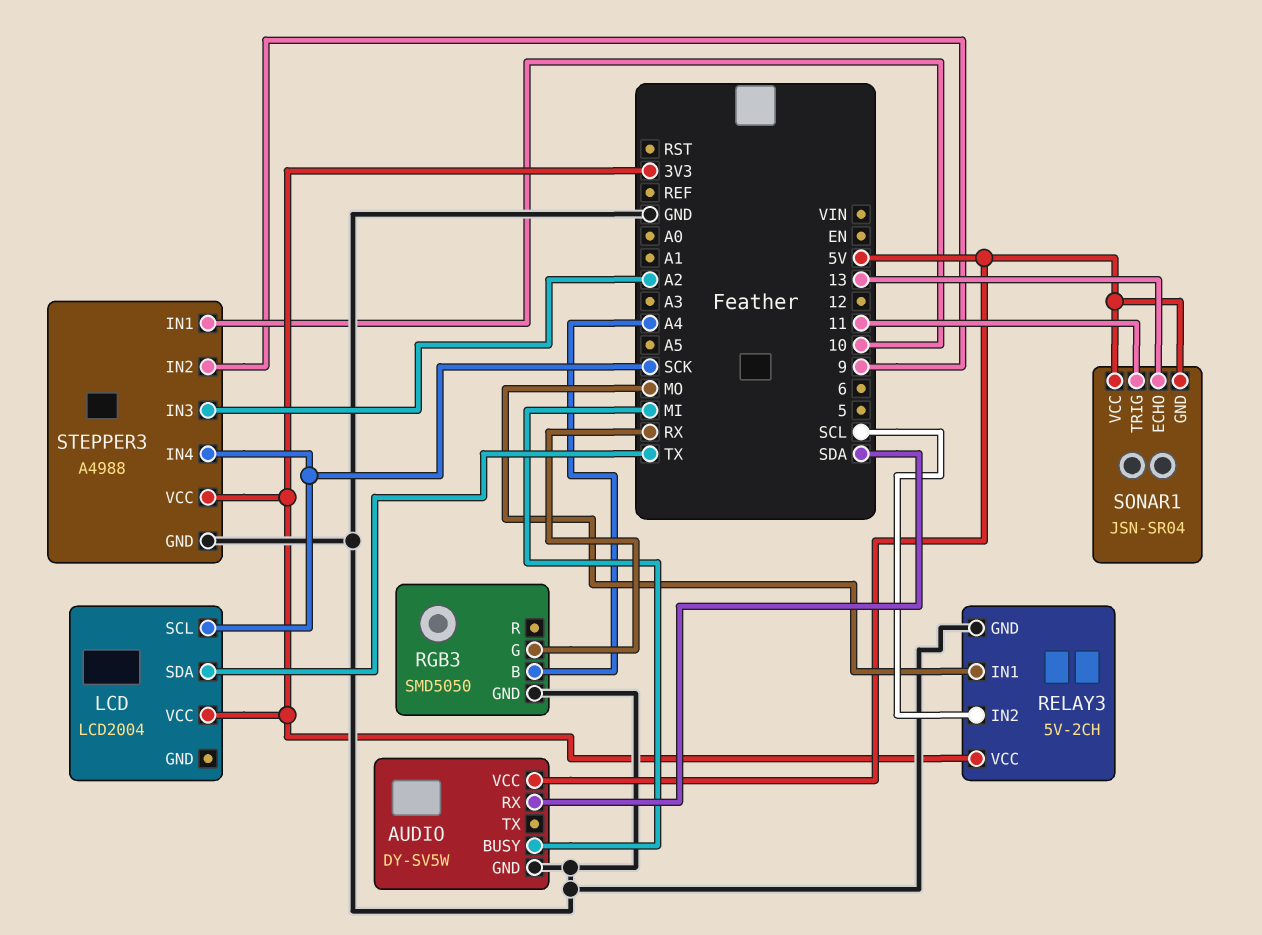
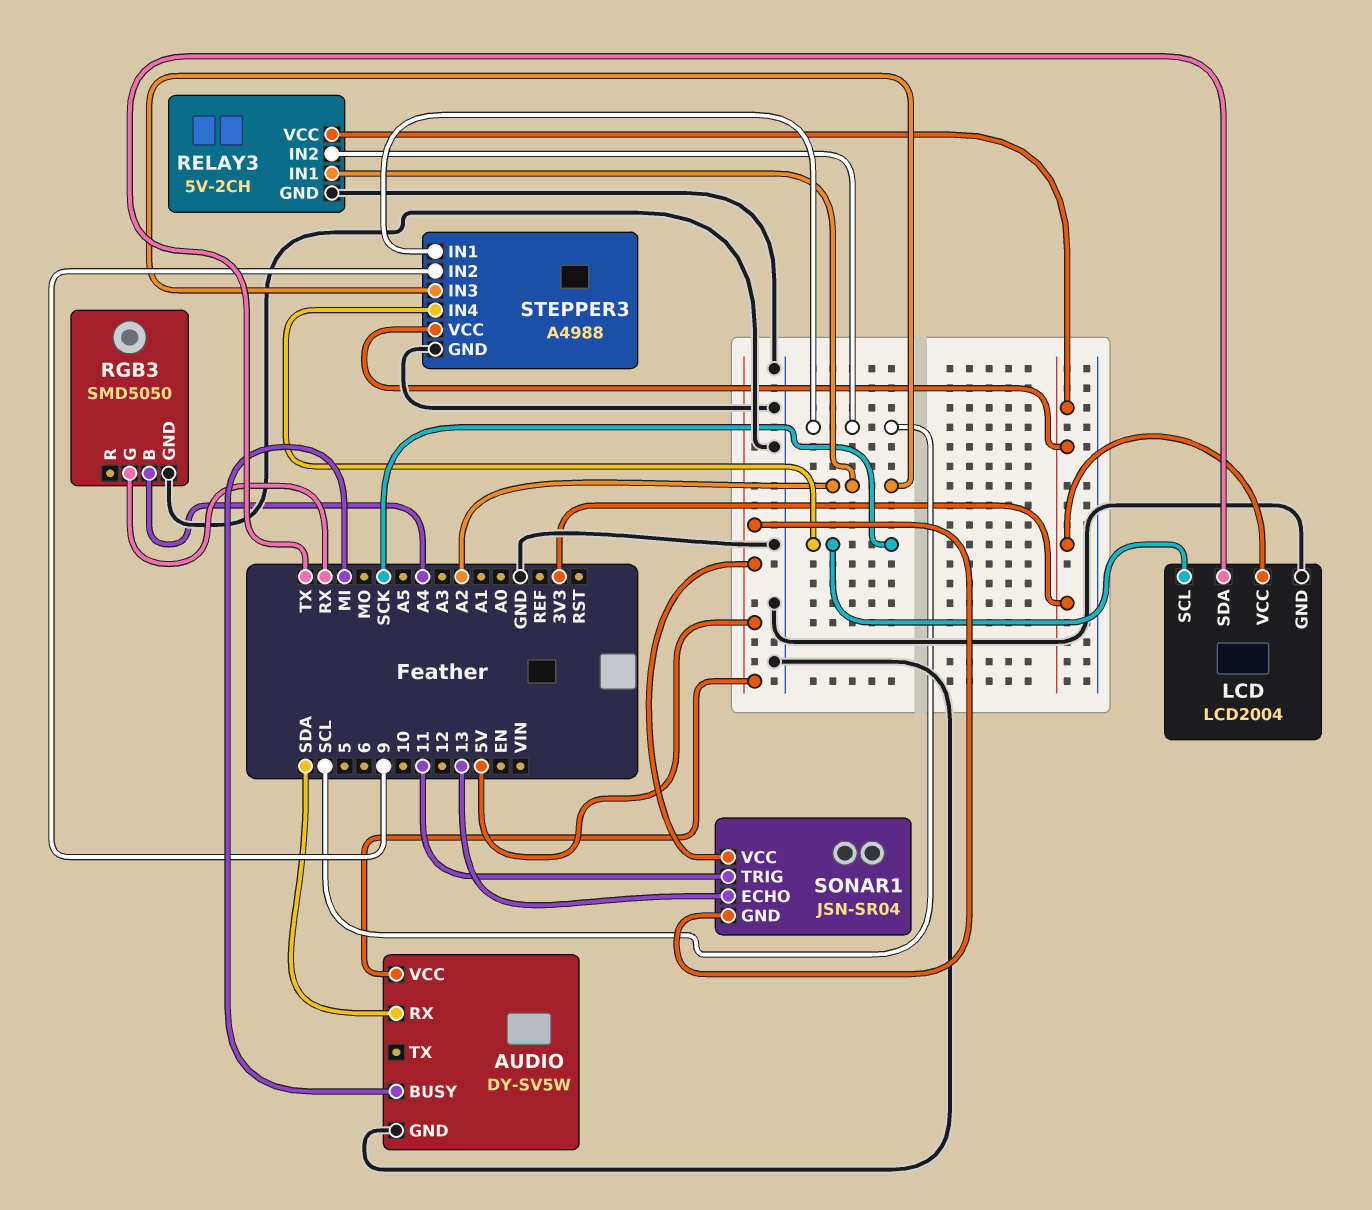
LCD pin GND: none -> GND
RELAY3 pin IN1: MO -> A2
STEPPER3 pin IN1: 10 -> SCL

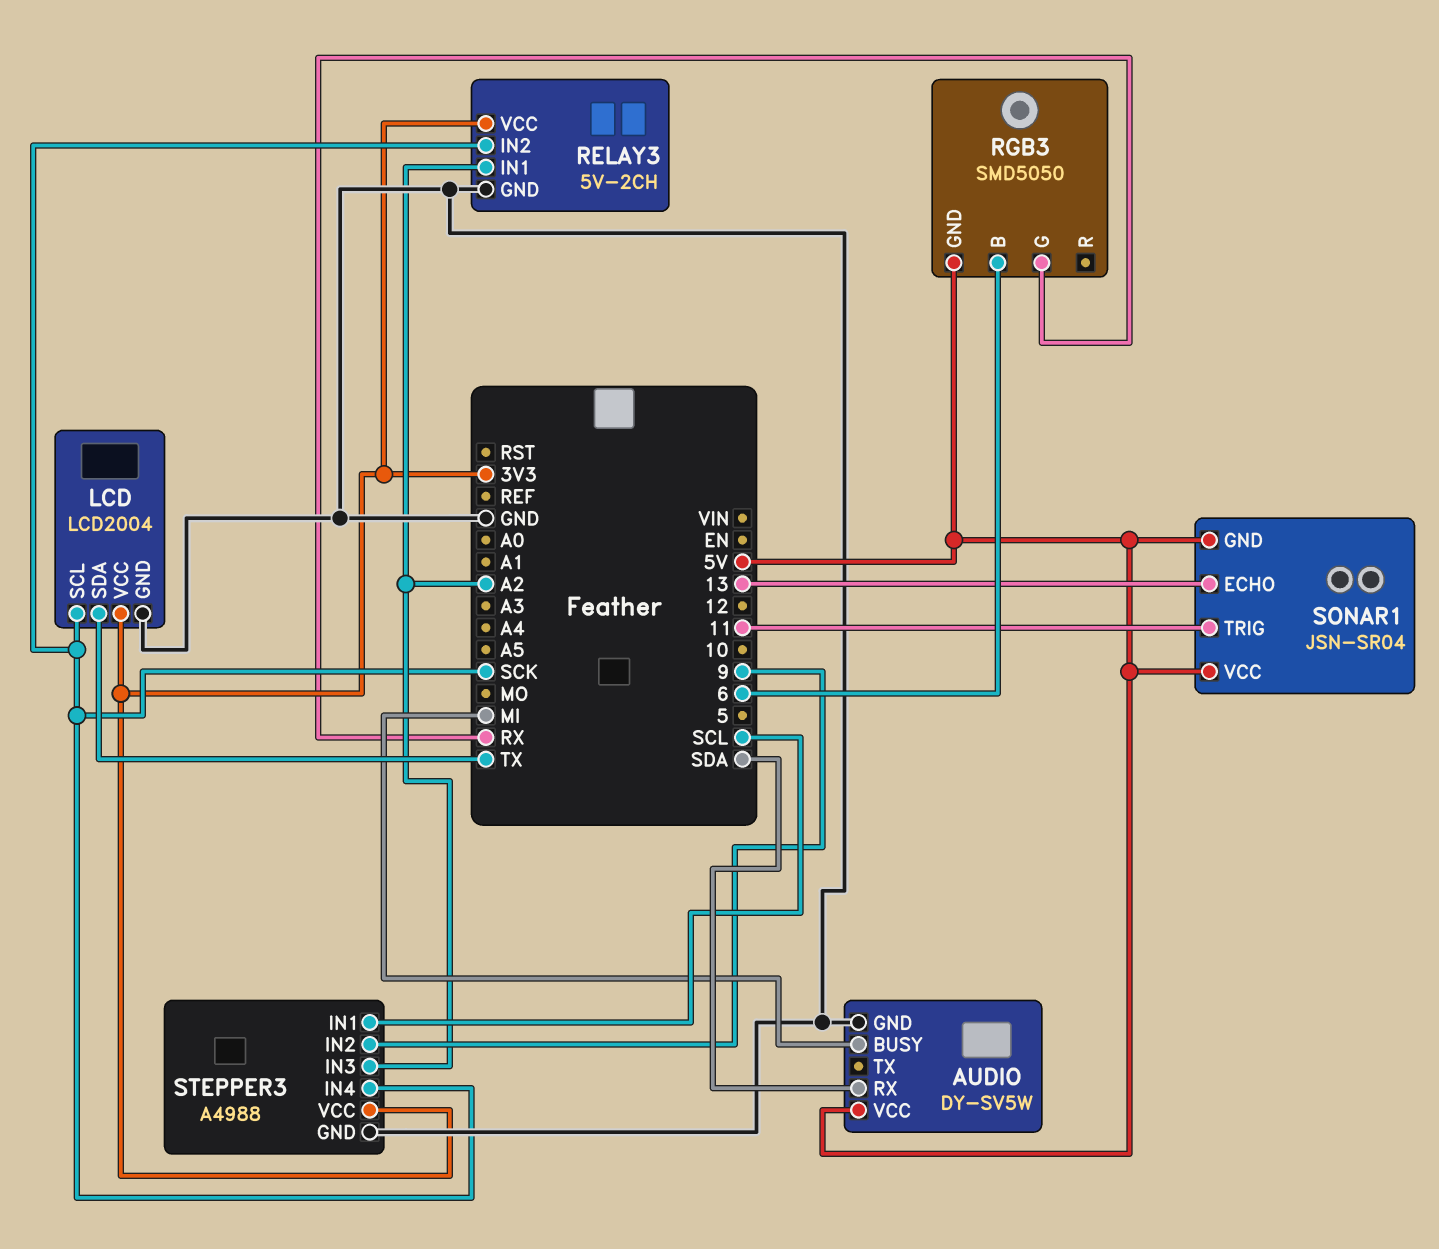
RELAY3 pin IN2: SCL -> SCK
RGB3 pin B: A4 -> 6
RGB3 pin GND: GND -> 5V

